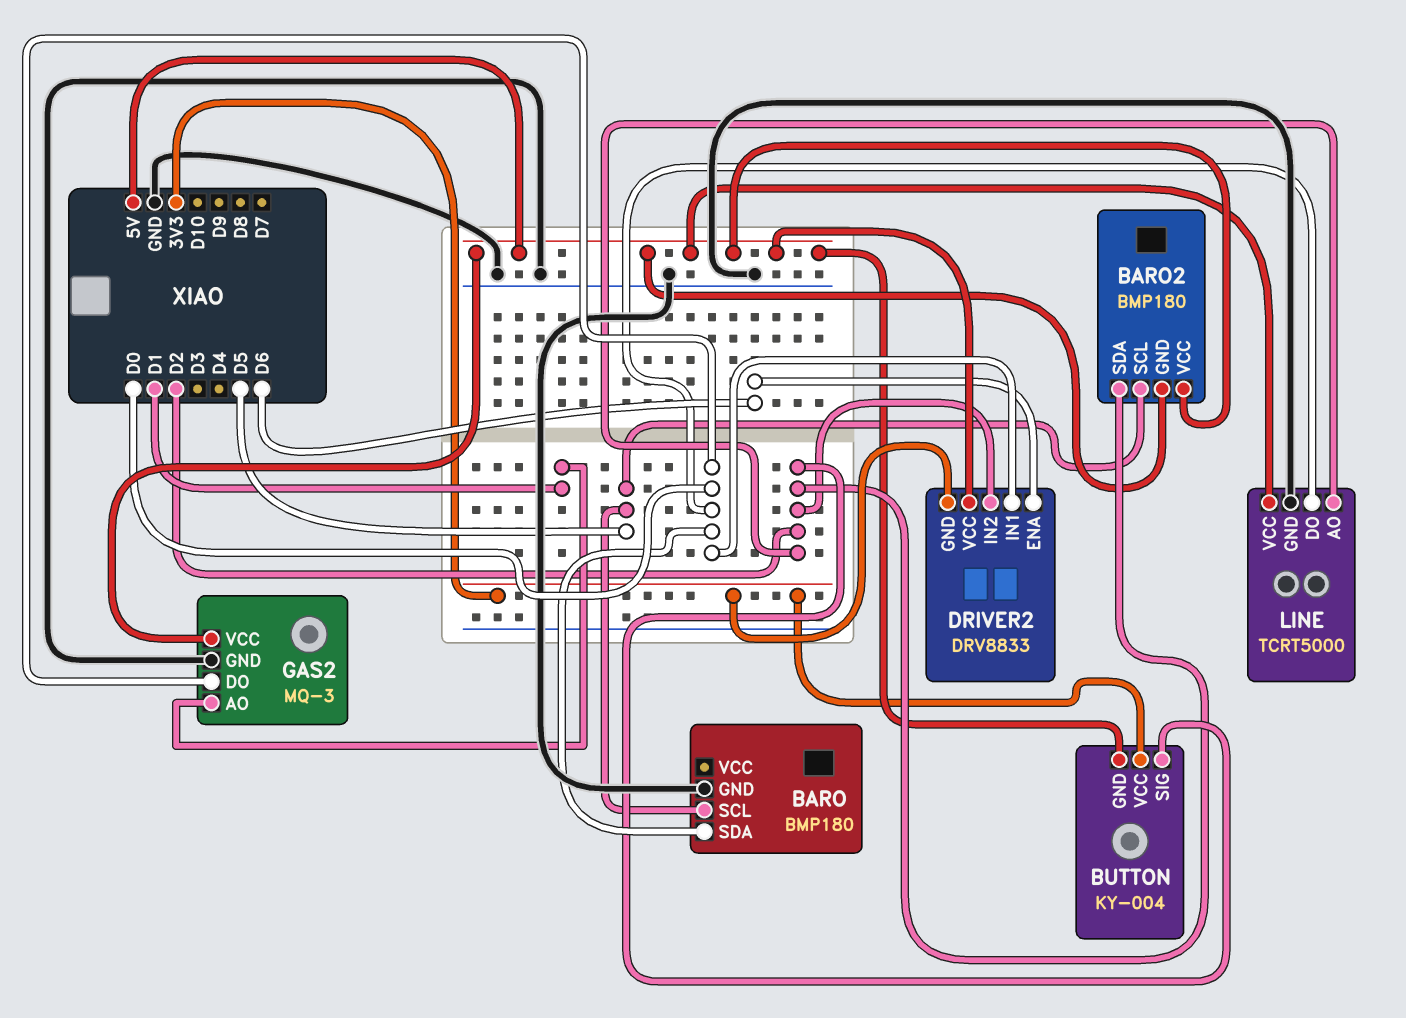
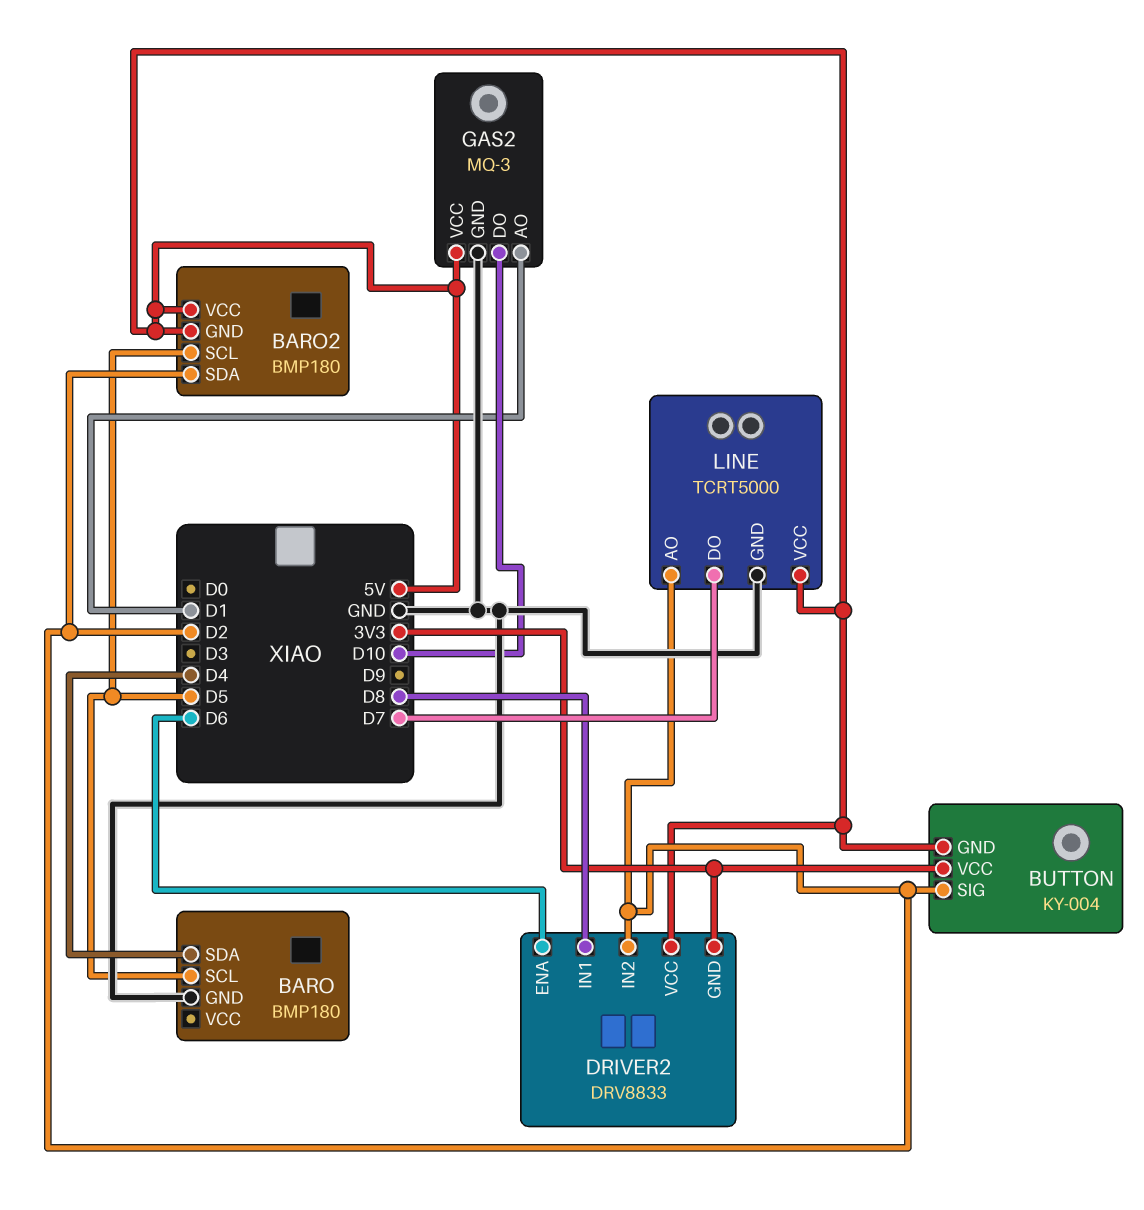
BARO pin SDA: D0 -> D4
DRIVER2 pin IN1: D0 -> D8
GAS2 pin DO: D0 -> D10
LINE pin DO: D0 -> D7

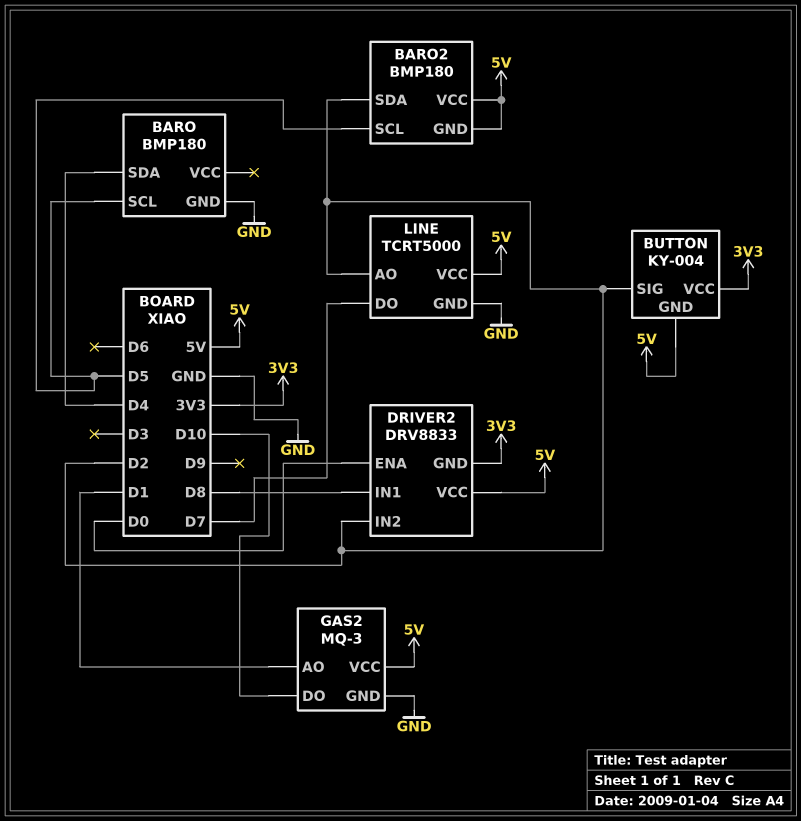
DRIVER2 pin ENA: D6 -> D0

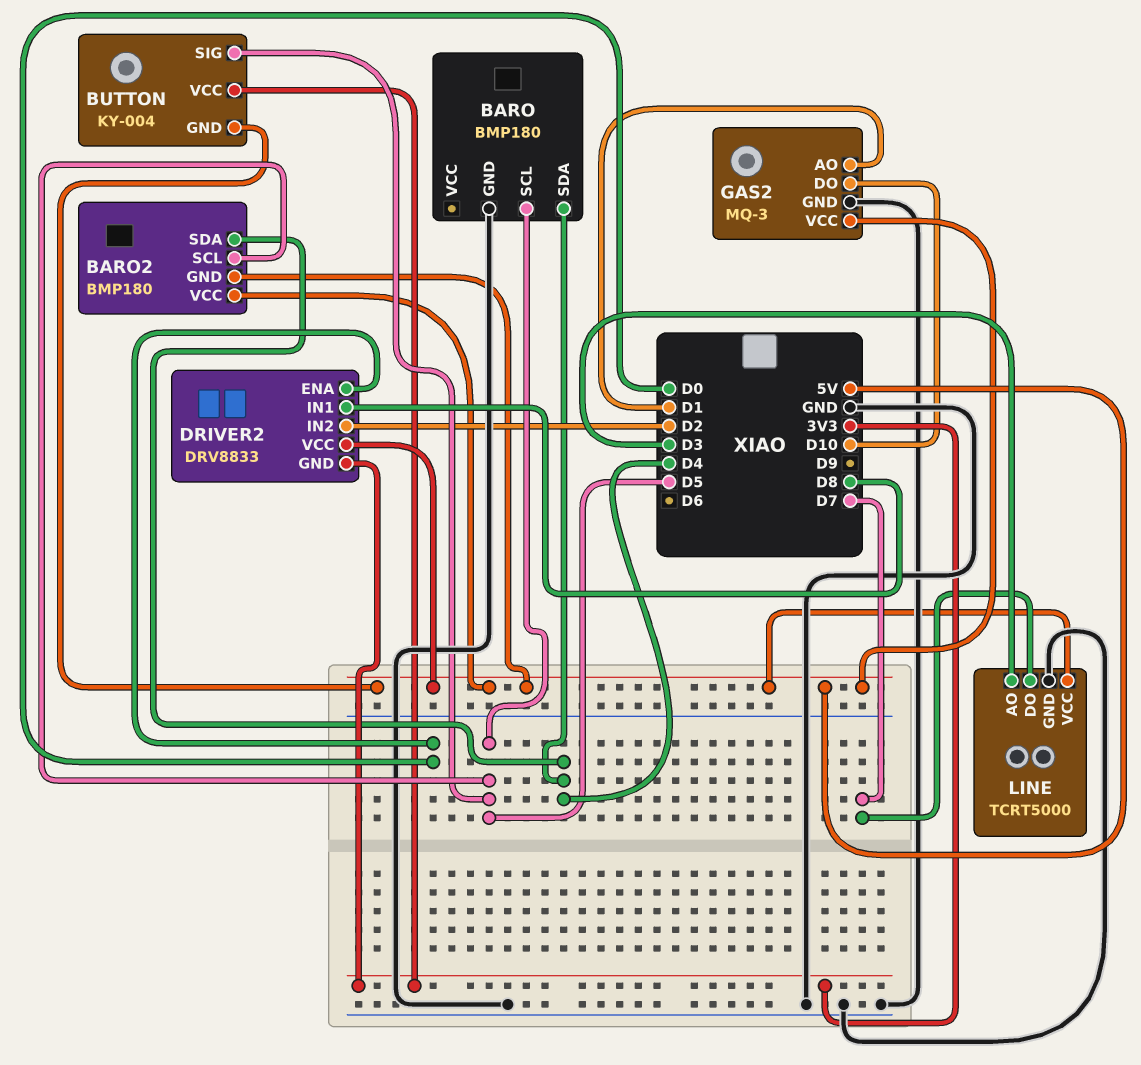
BARO2 pin SDA: D2 -> D4
BUTTON pin SIG: D2 -> D5
LINE pin AO: D2 -> D3

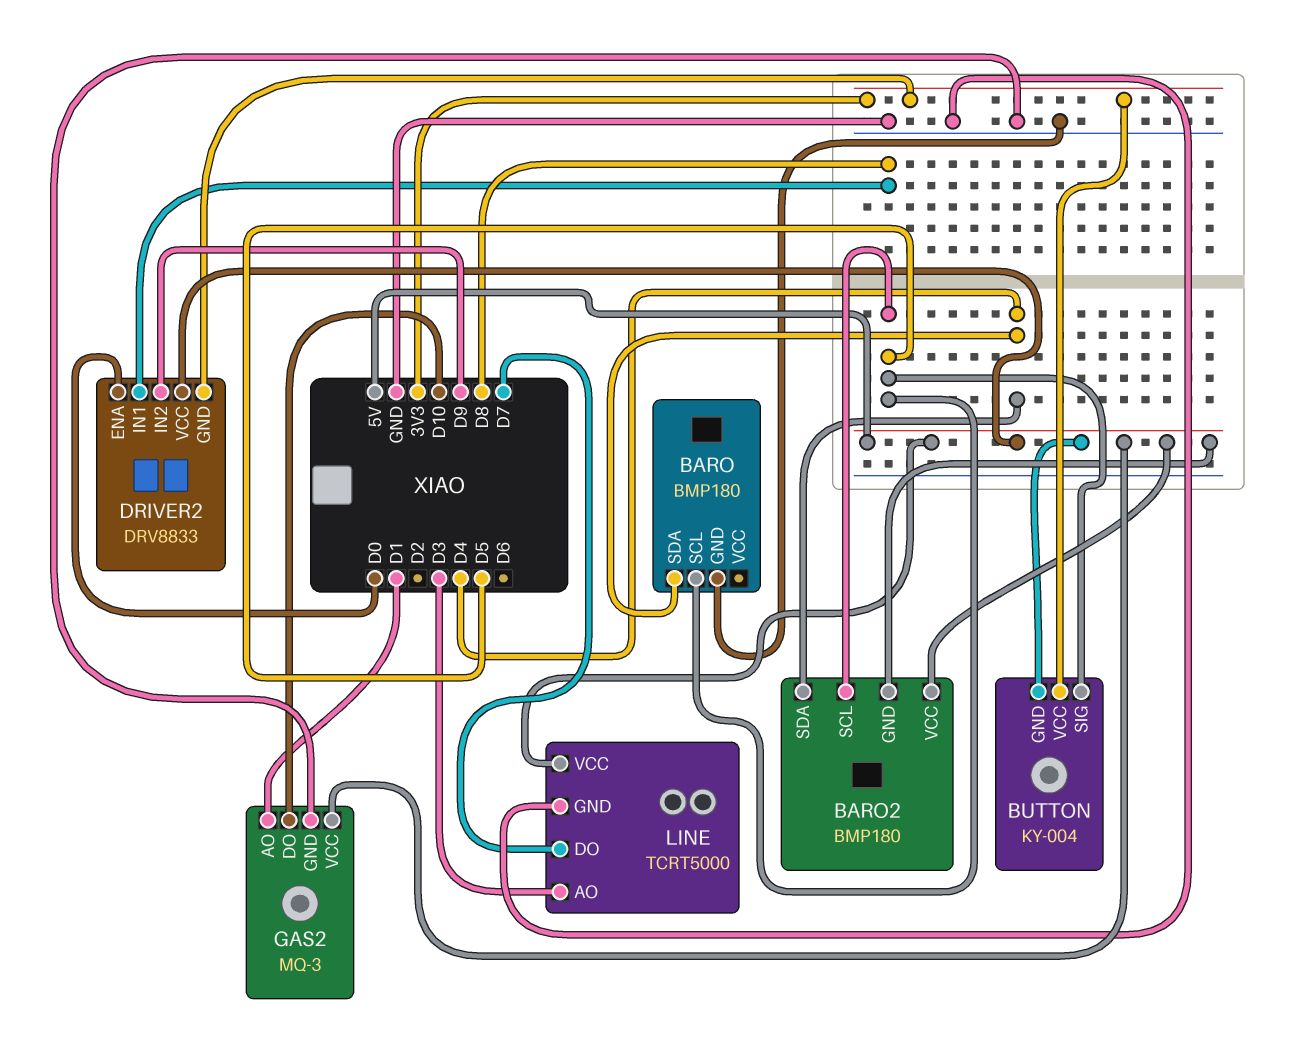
DRIVER2 pin IN2: D2 -> D9

